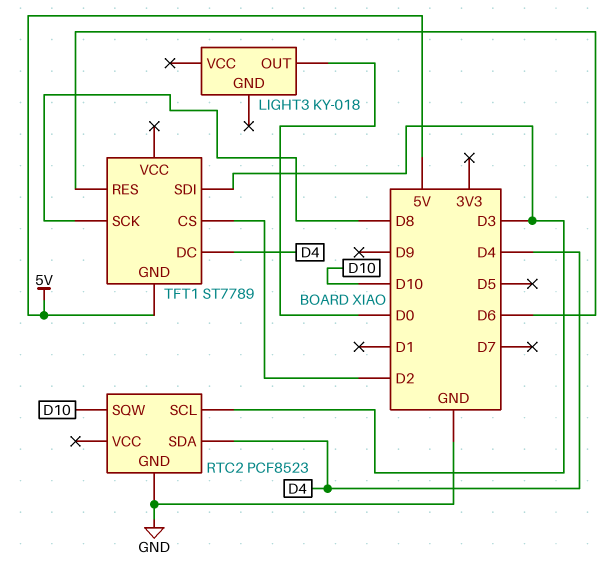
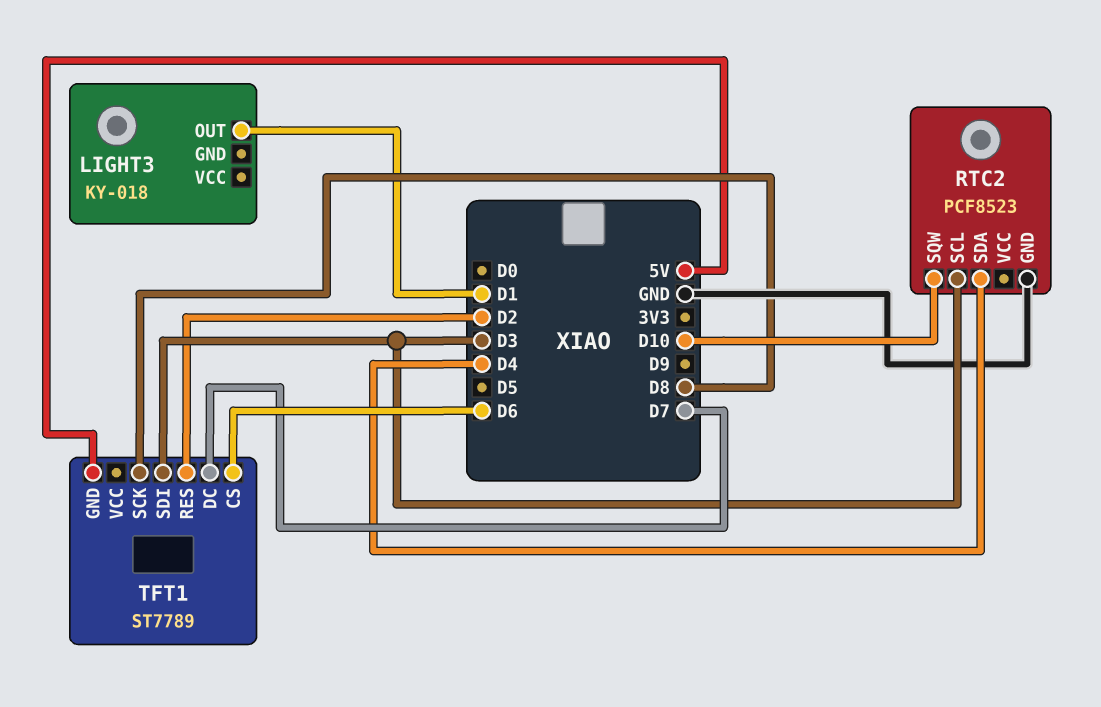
LIGHT3 pin OUT: D0 -> D1
TFT1 pin CS: D2 -> D6
TFT1 pin DC: D4 -> D7
TFT1 pin RES: D6 -> D2

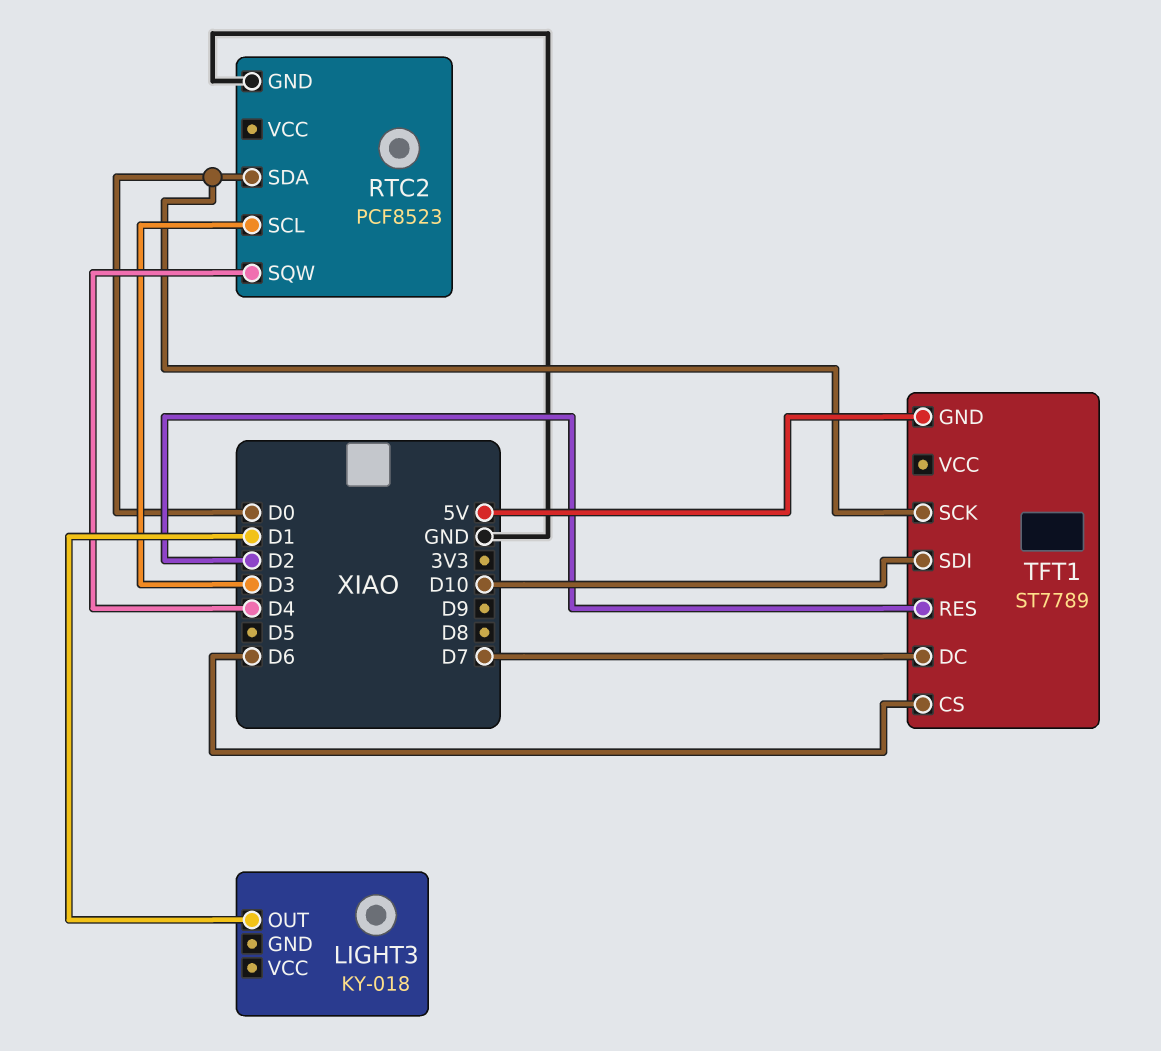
RTC2 pin SDA: D4 -> D0
RTC2 pin SQW: D10 -> D4
TFT1 pin SCK: D8 -> D0
TFT1 pin SDI: D3 -> D10

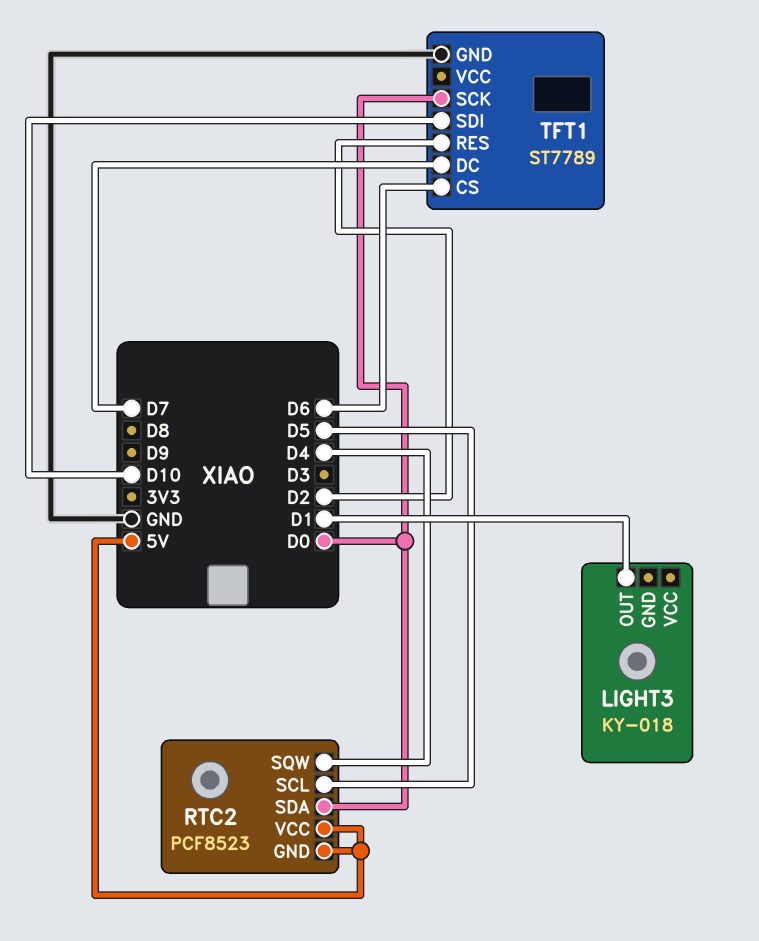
RTC2 pin GND: GND -> 5V
RTC2 pin SCL: D3 -> D5
RTC2 pin VCC: none -> 5V
TFT1 pin GND: 5V -> GND

